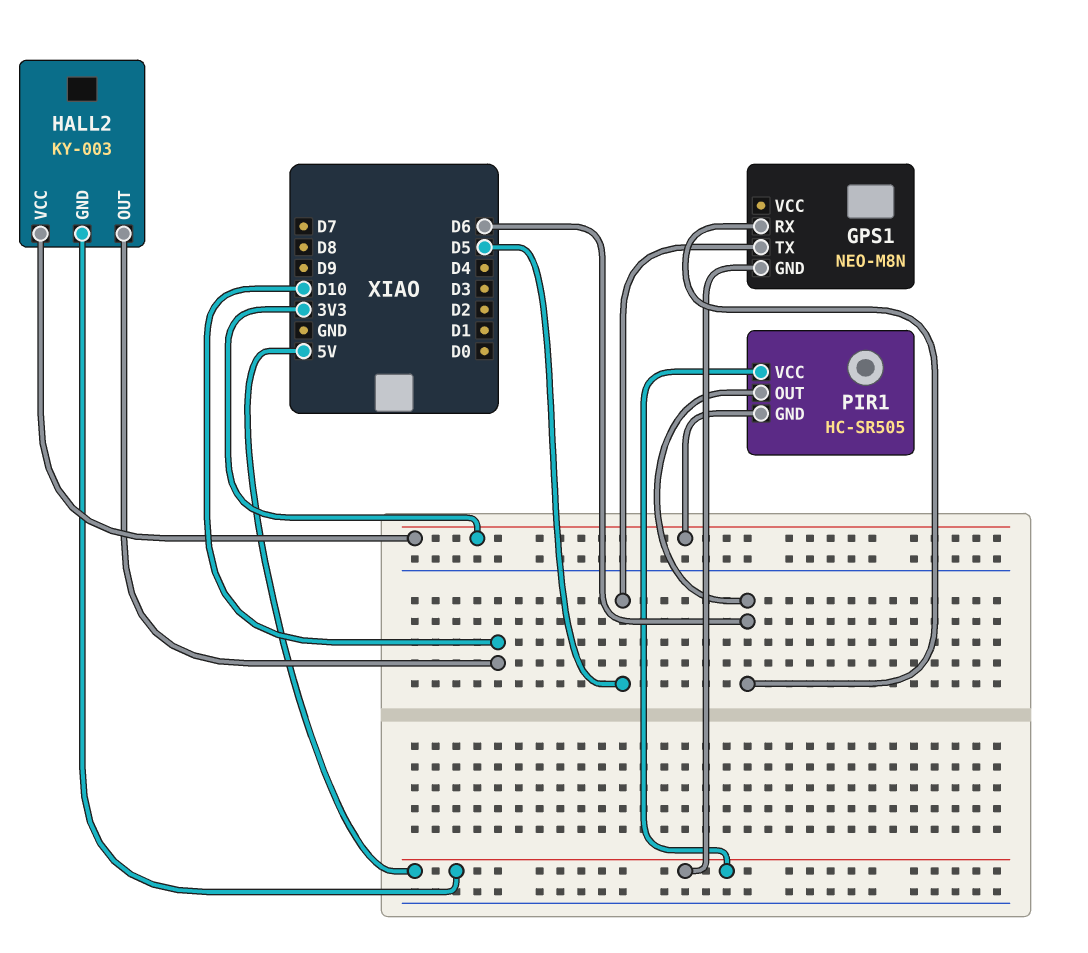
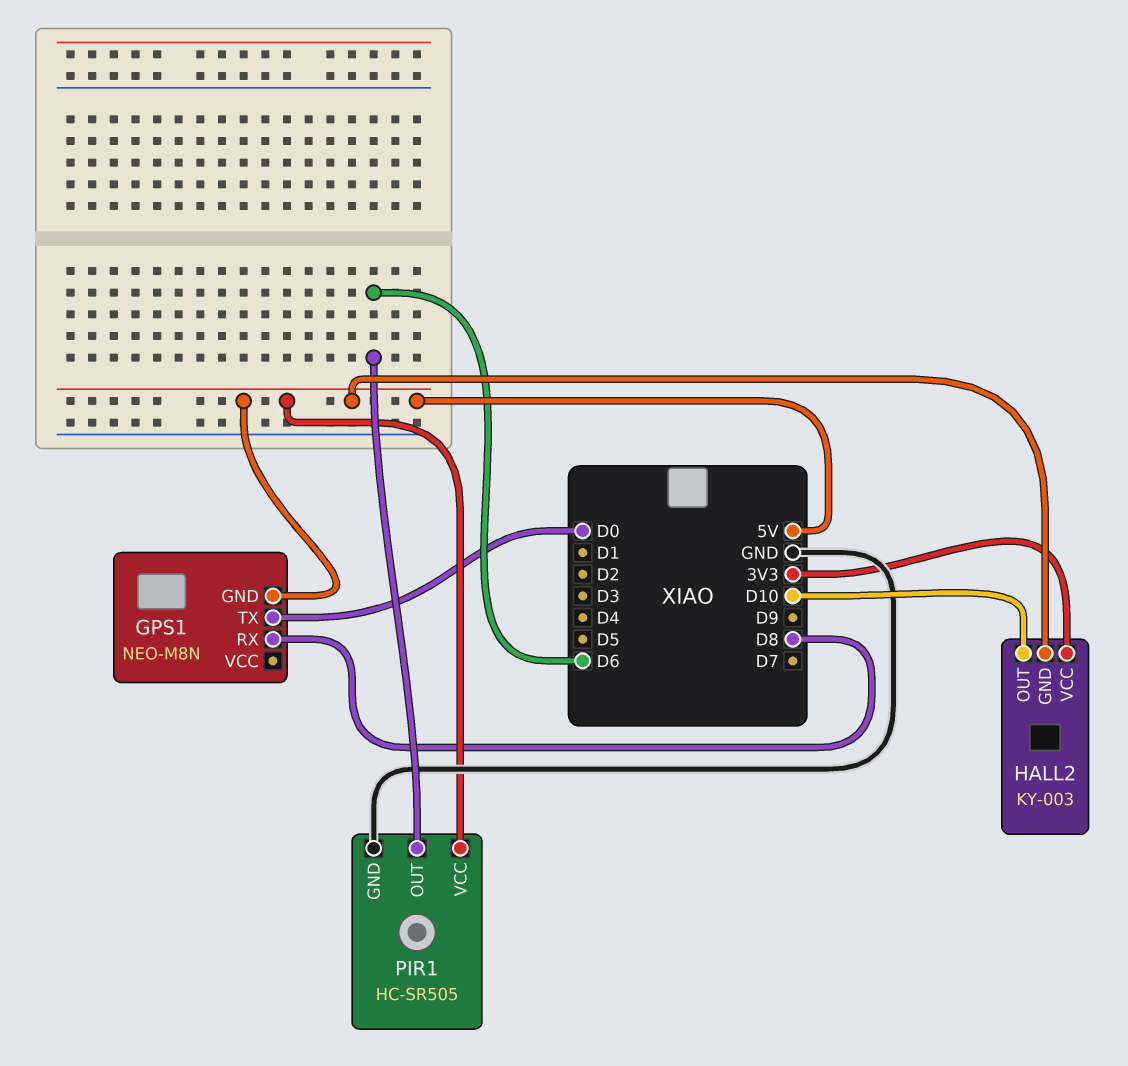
GPS1 pin RX: D6 -> D8
GPS1 pin TX: D5 -> D0
PIR1 pin GND: 3V3 -> GND

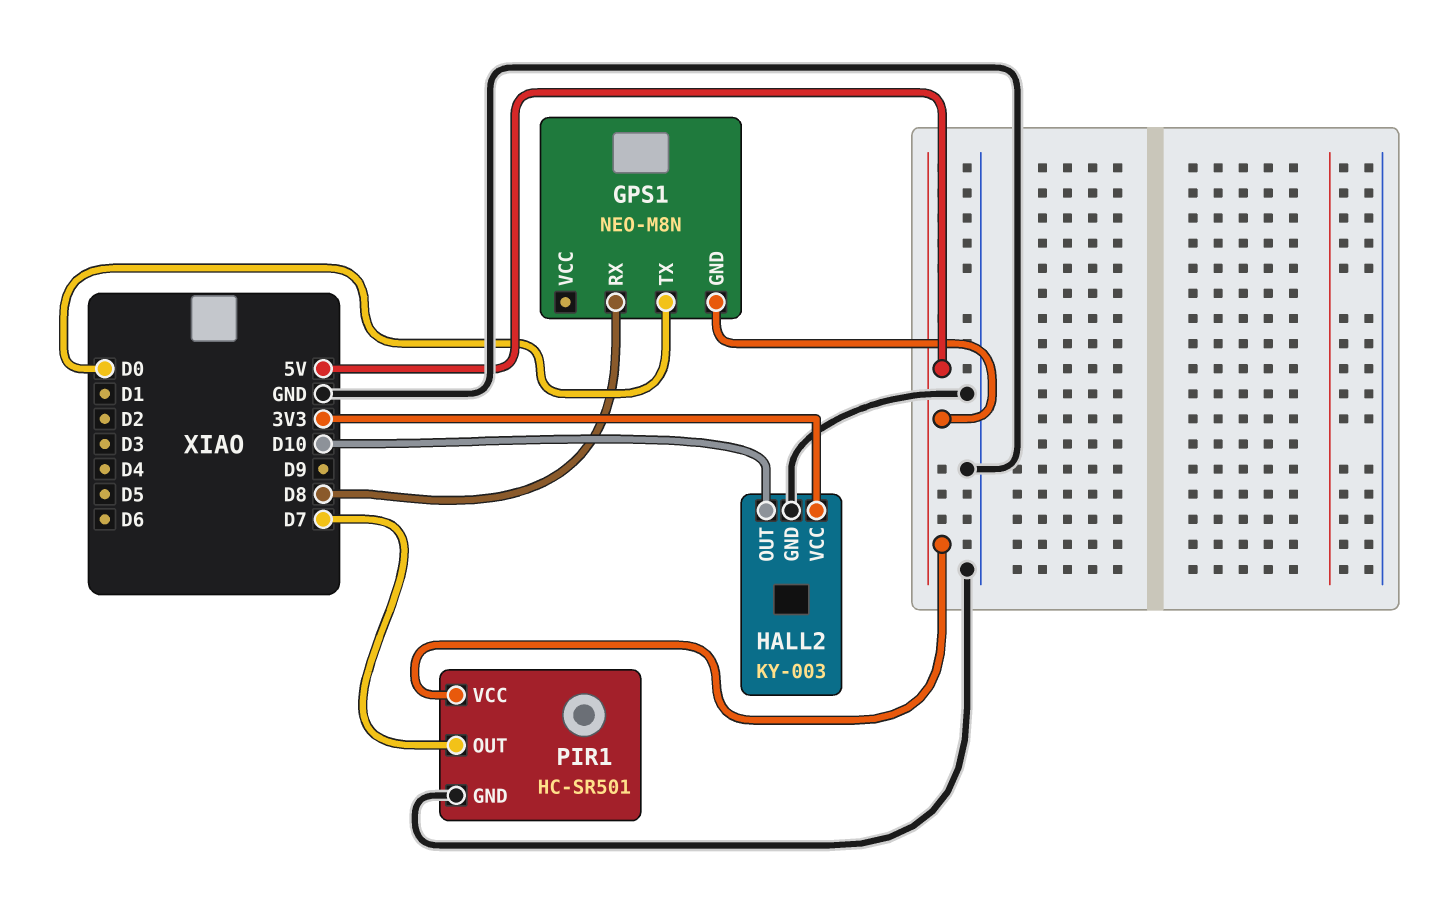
HALL2 pin GND: 5V -> GND
PIR1: HC-SR505 -> HC-SR501
PIR1 pin OUT: D6 -> D7

